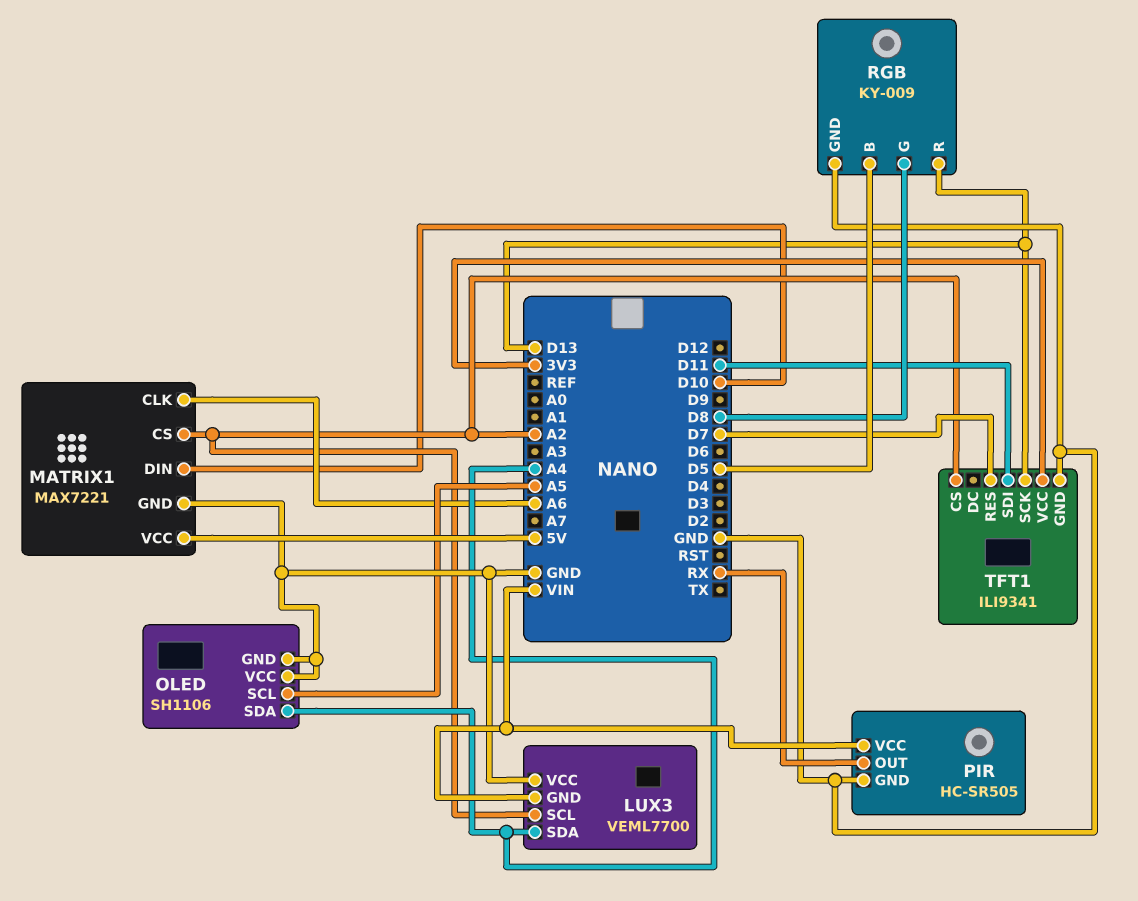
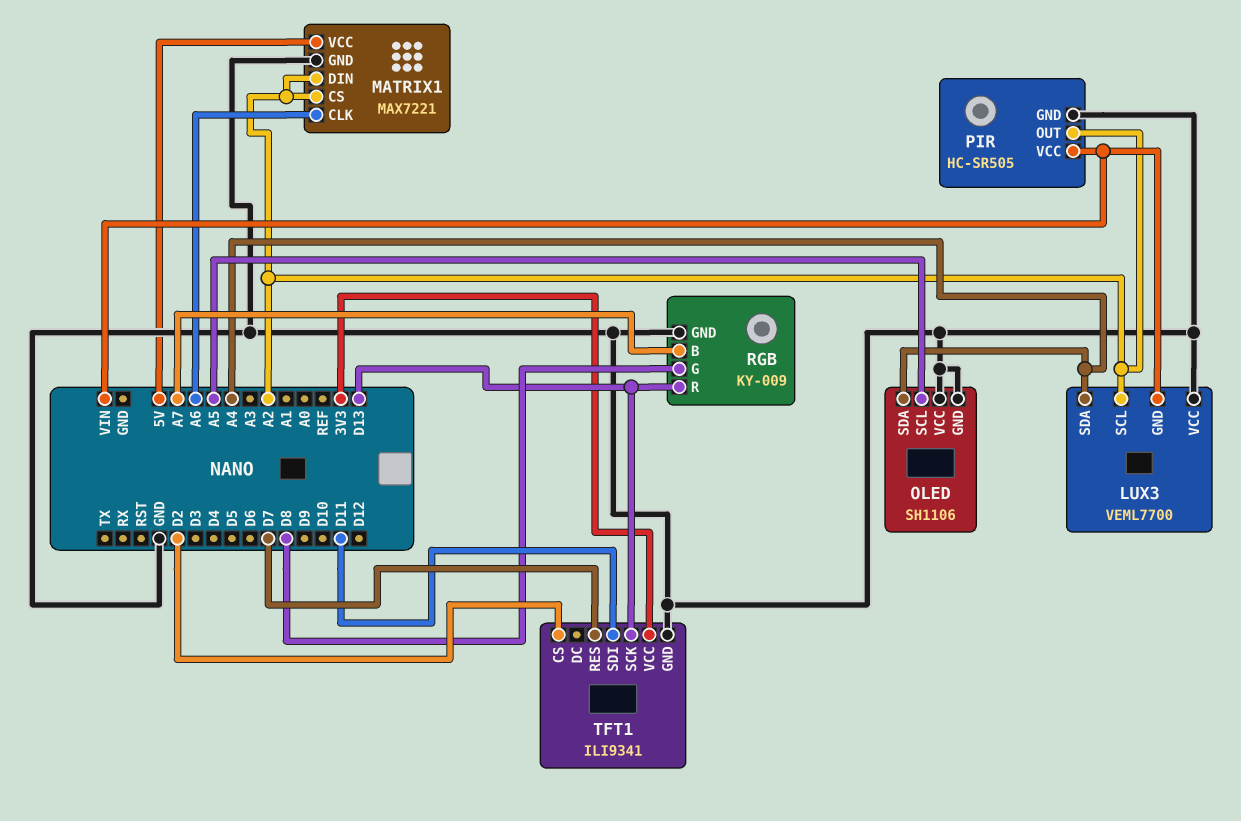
MATRIX1 pin DIN: D10 -> A2
PIR pin OUT: RX -> A2
RGB pin B: D5 -> A7
TFT1 pin CS: A2 -> D2

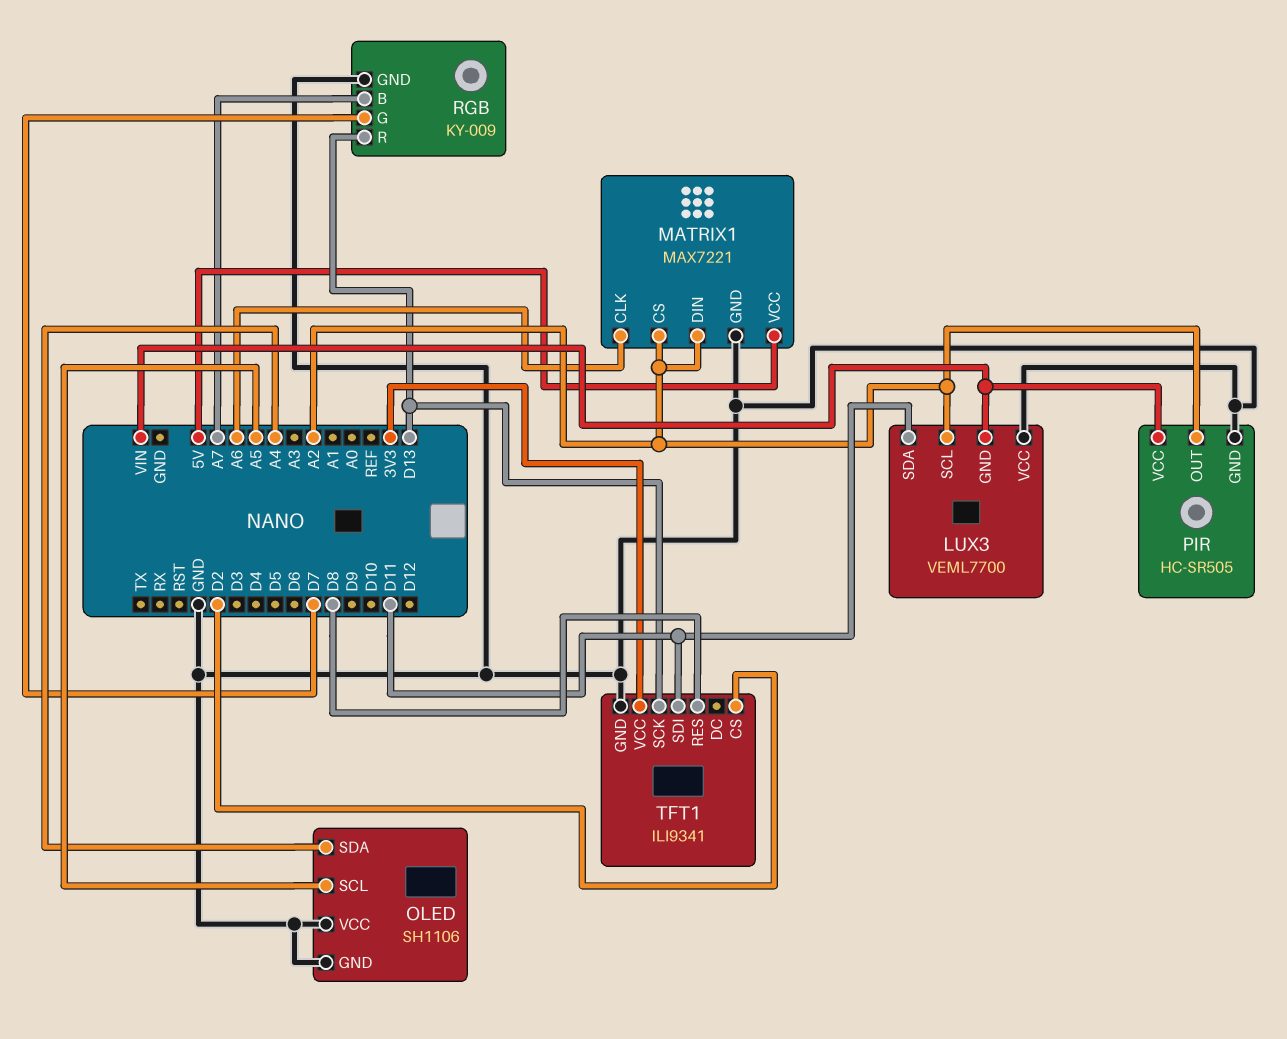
LUX3 pin SDA: A4 -> D11
RGB pin G: D8 -> D7
TFT1 pin RES: D7 -> D8

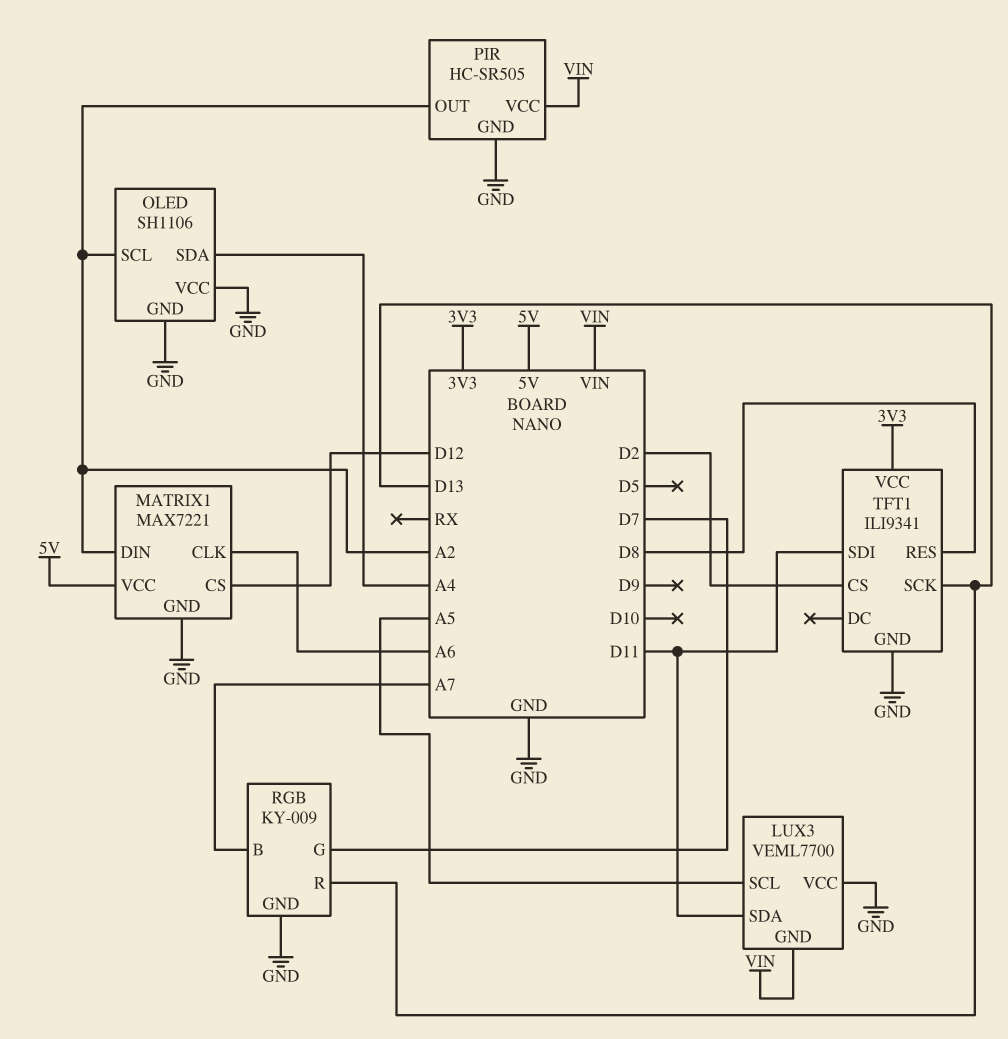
LUX3 pin SCL: A2 -> A5
MATRIX1 pin CS: A2 -> D12
OLED pin SCL: A5 -> A2

